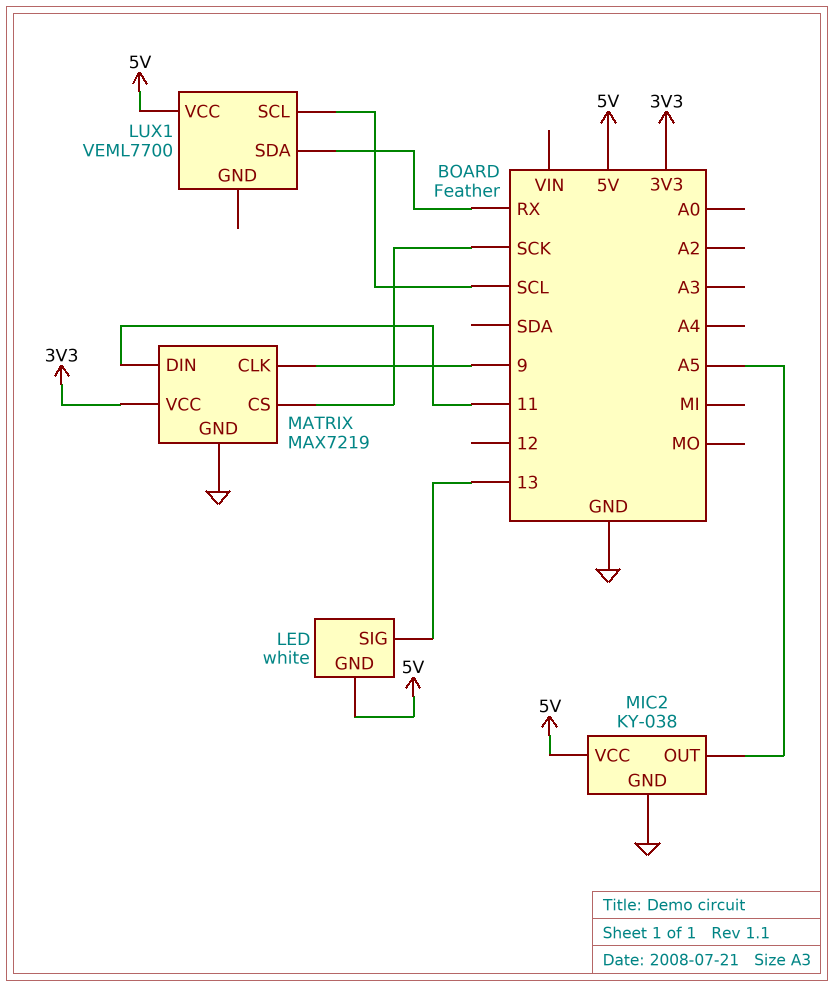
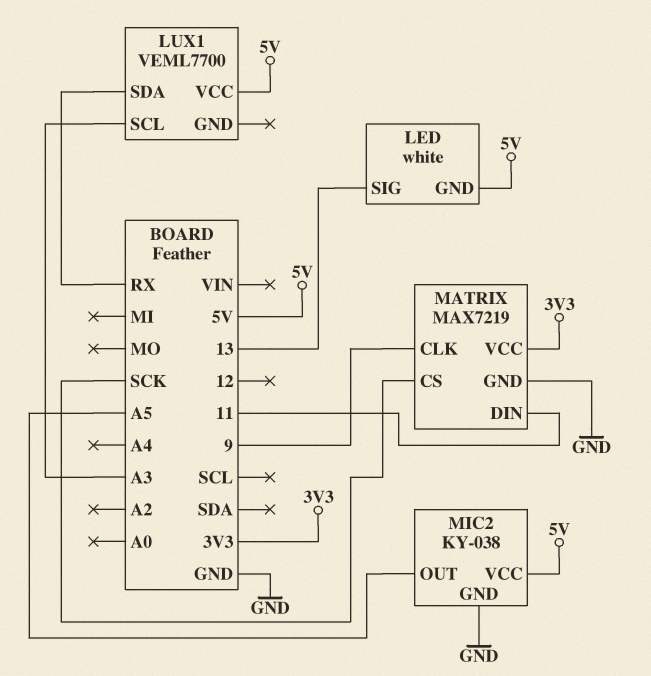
LUX1 pin SCL: SCL -> A3

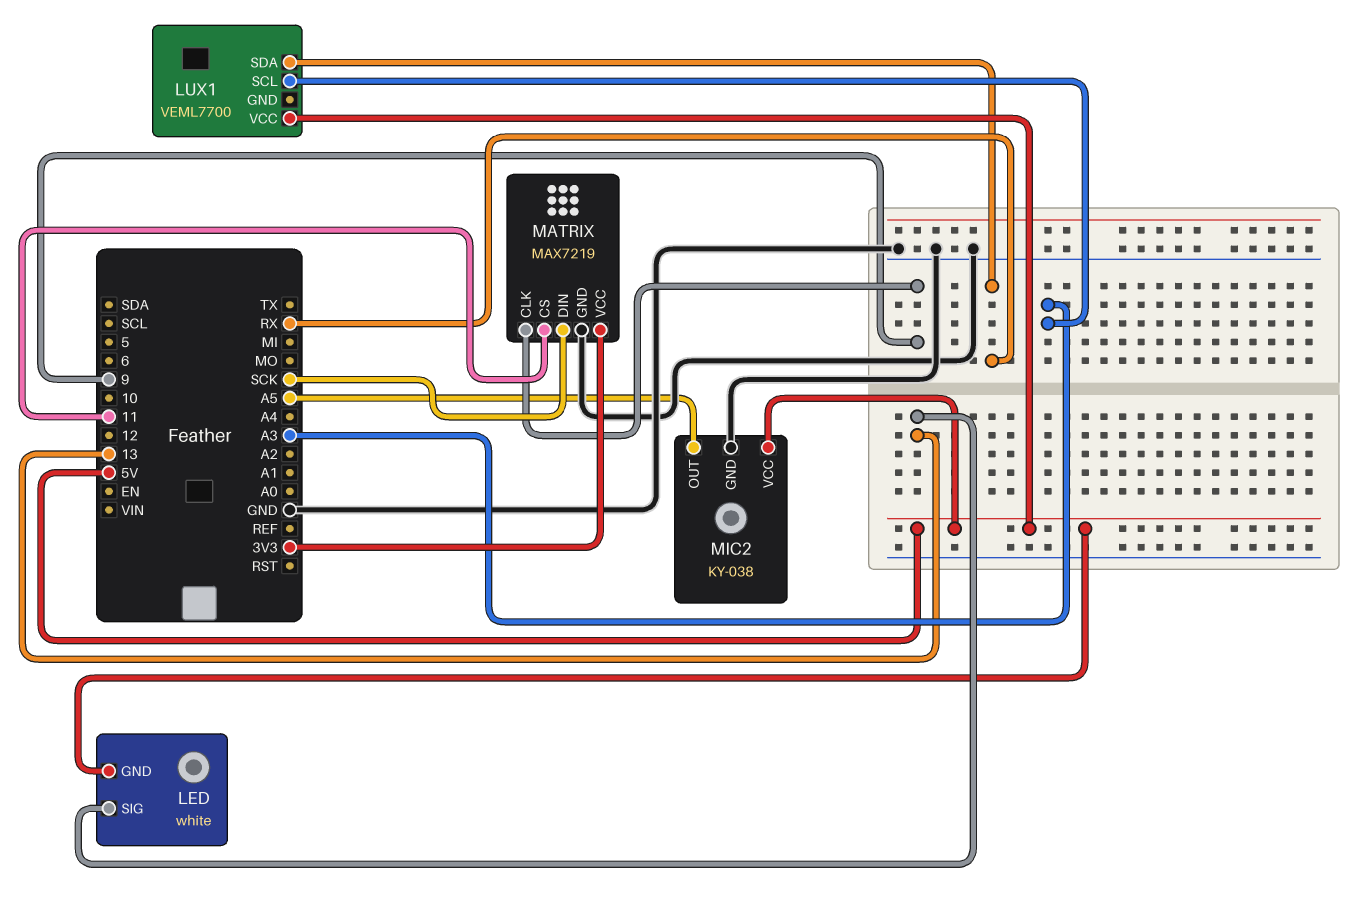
MATRIX pin CS: SCK -> 11
MATRIX pin DIN: 11 -> SCK

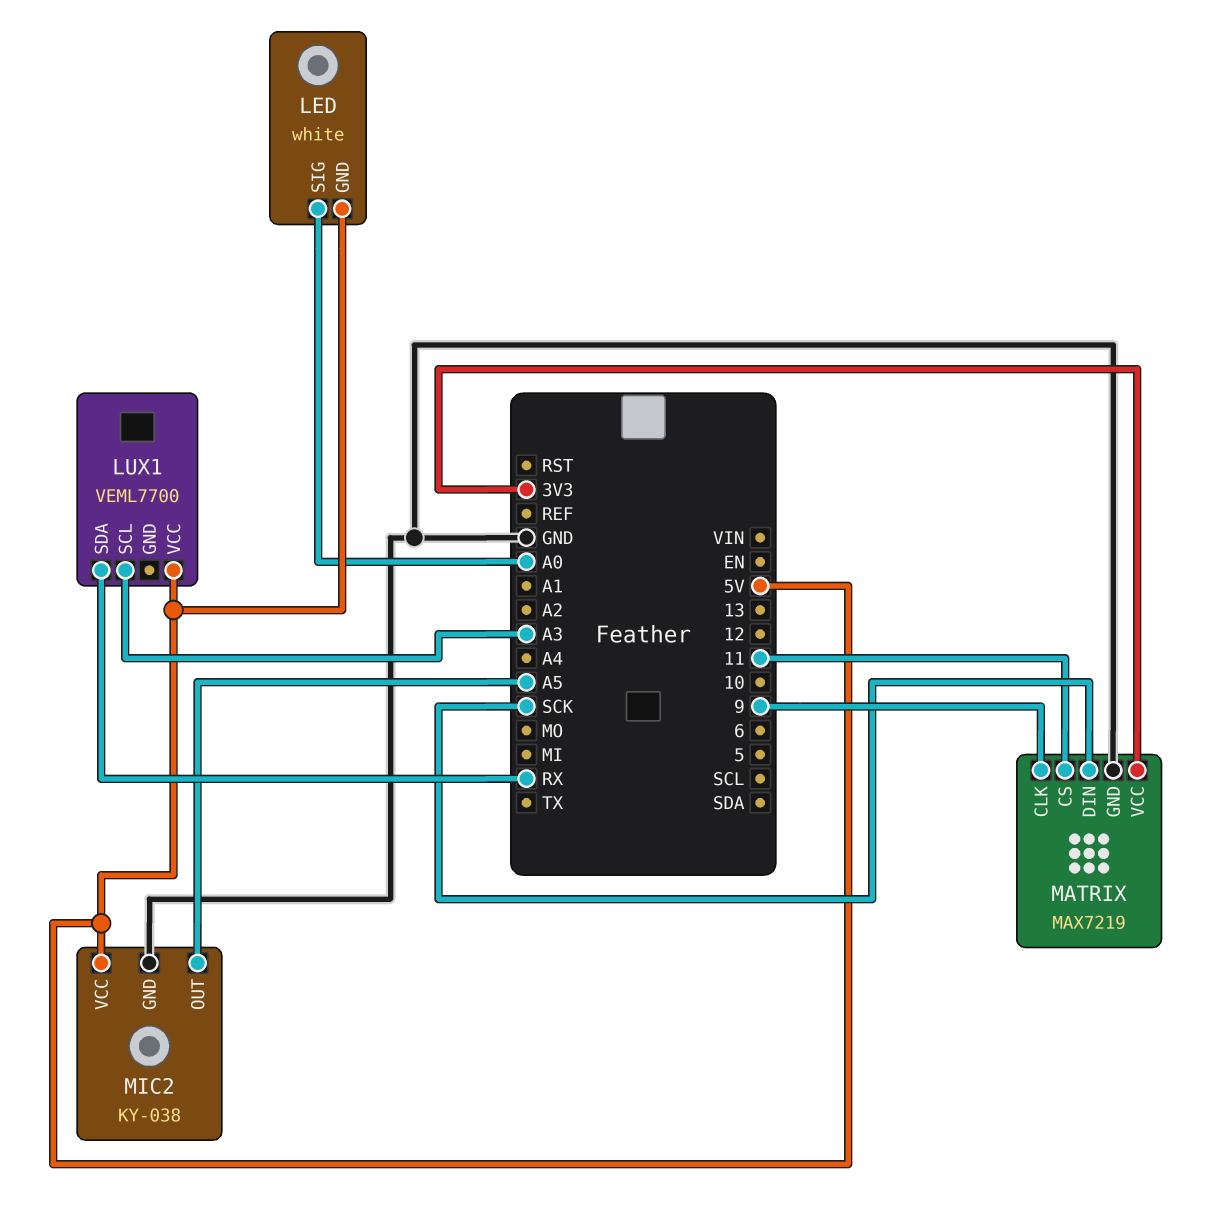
LED pin SIG: 13 -> A0

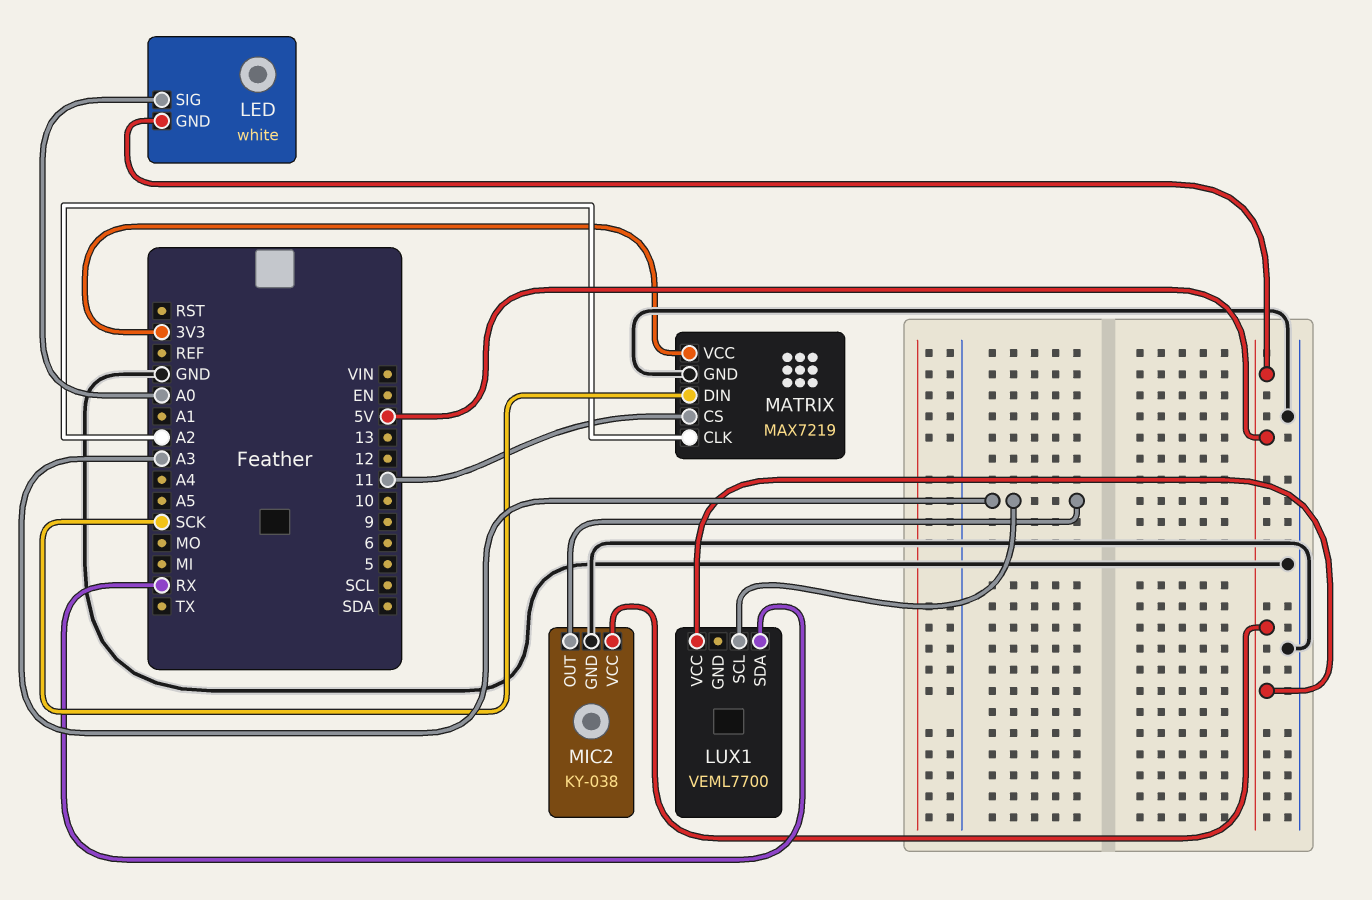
MATRIX pin CLK: 9 -> A2
MIC2 pin OUT: A5 -> A3

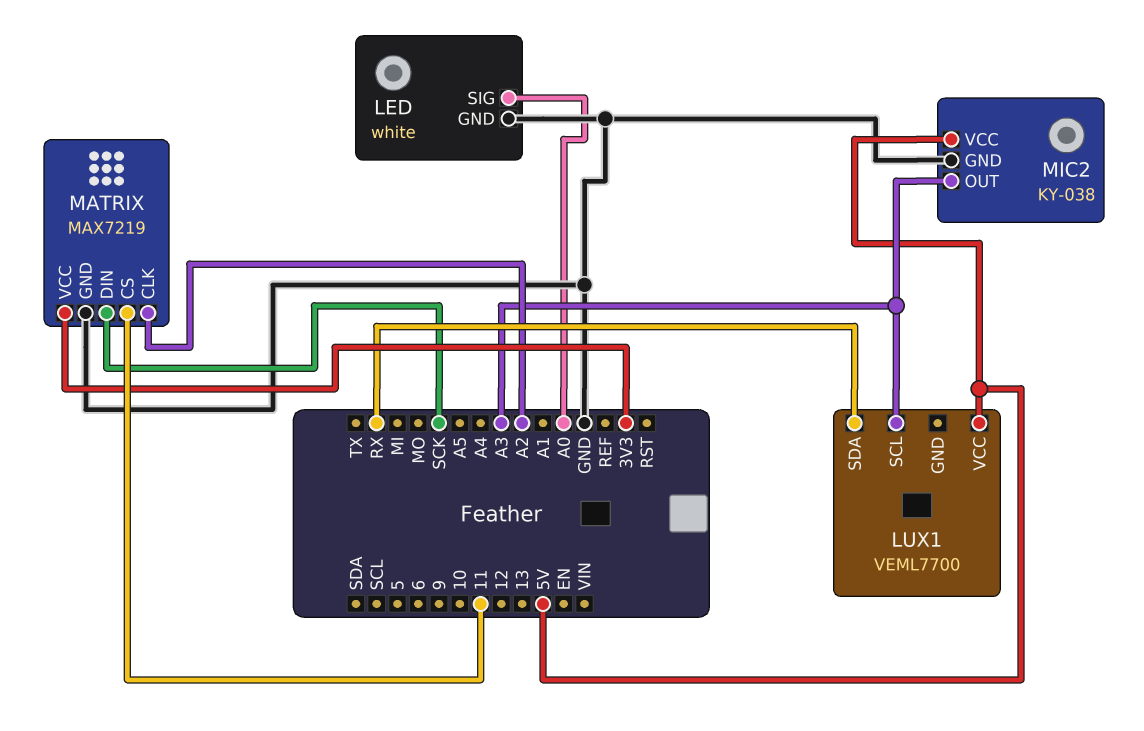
LED pin GND: 5V -> GND

